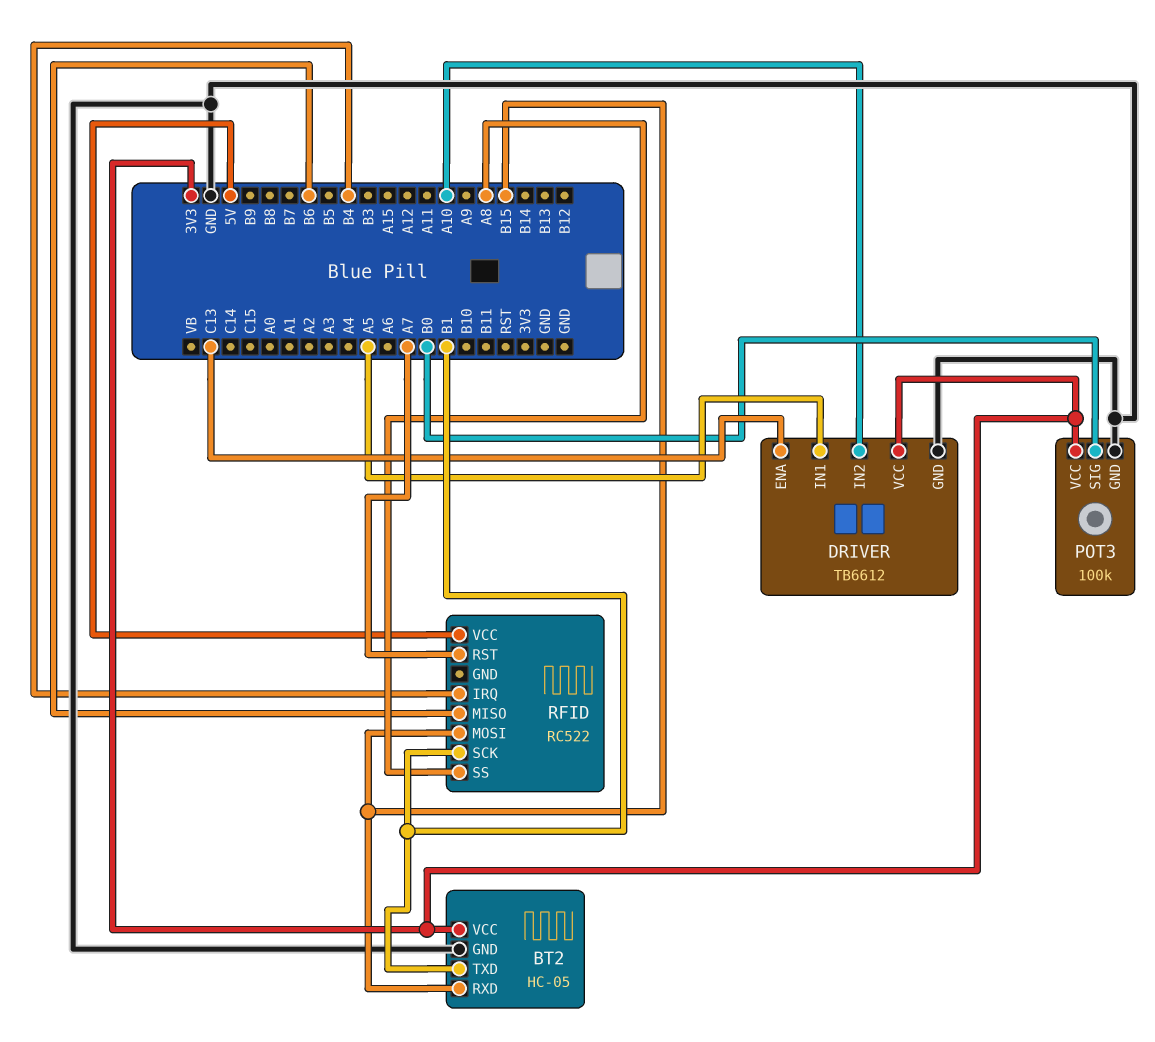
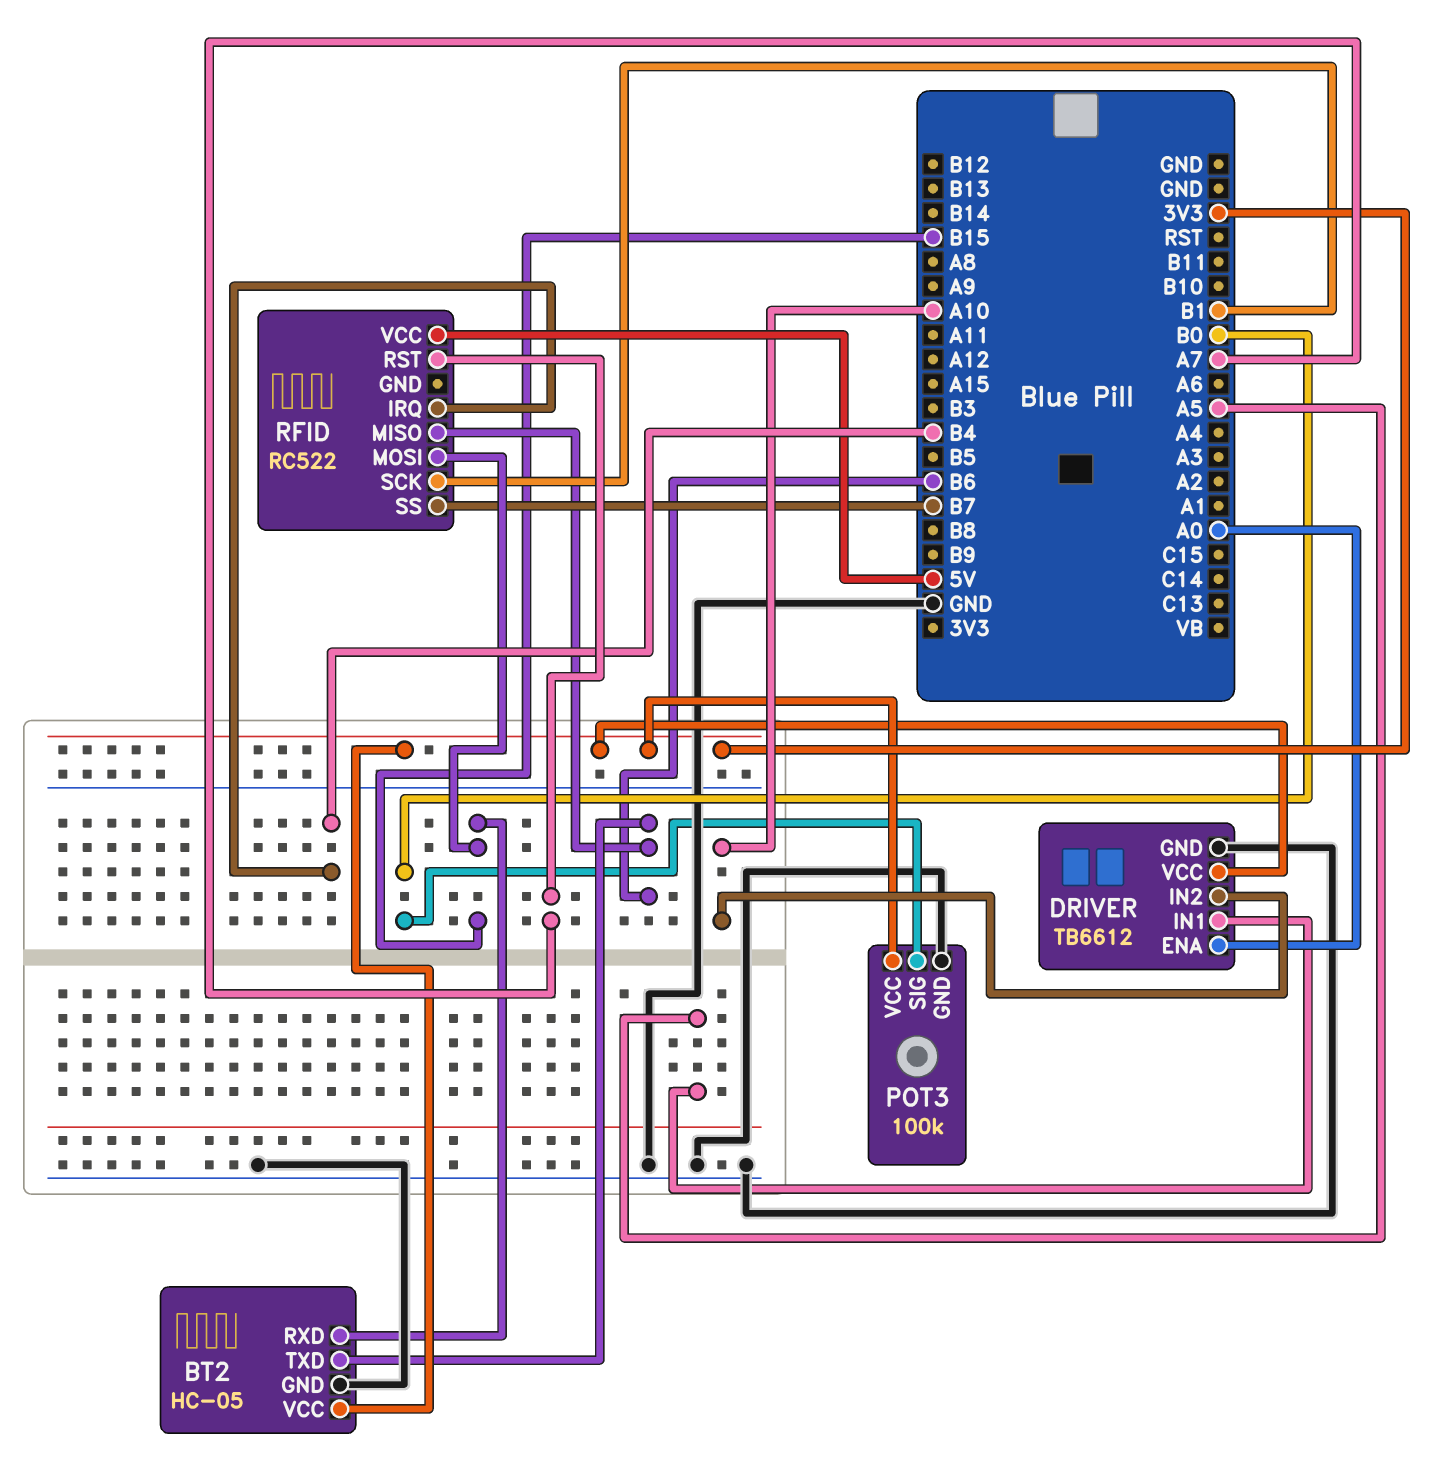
BT2 pin TXD: B1 -> B6
DRIVER pin ENA: C13 -> A0
RFID pin SS: A8 -> B7

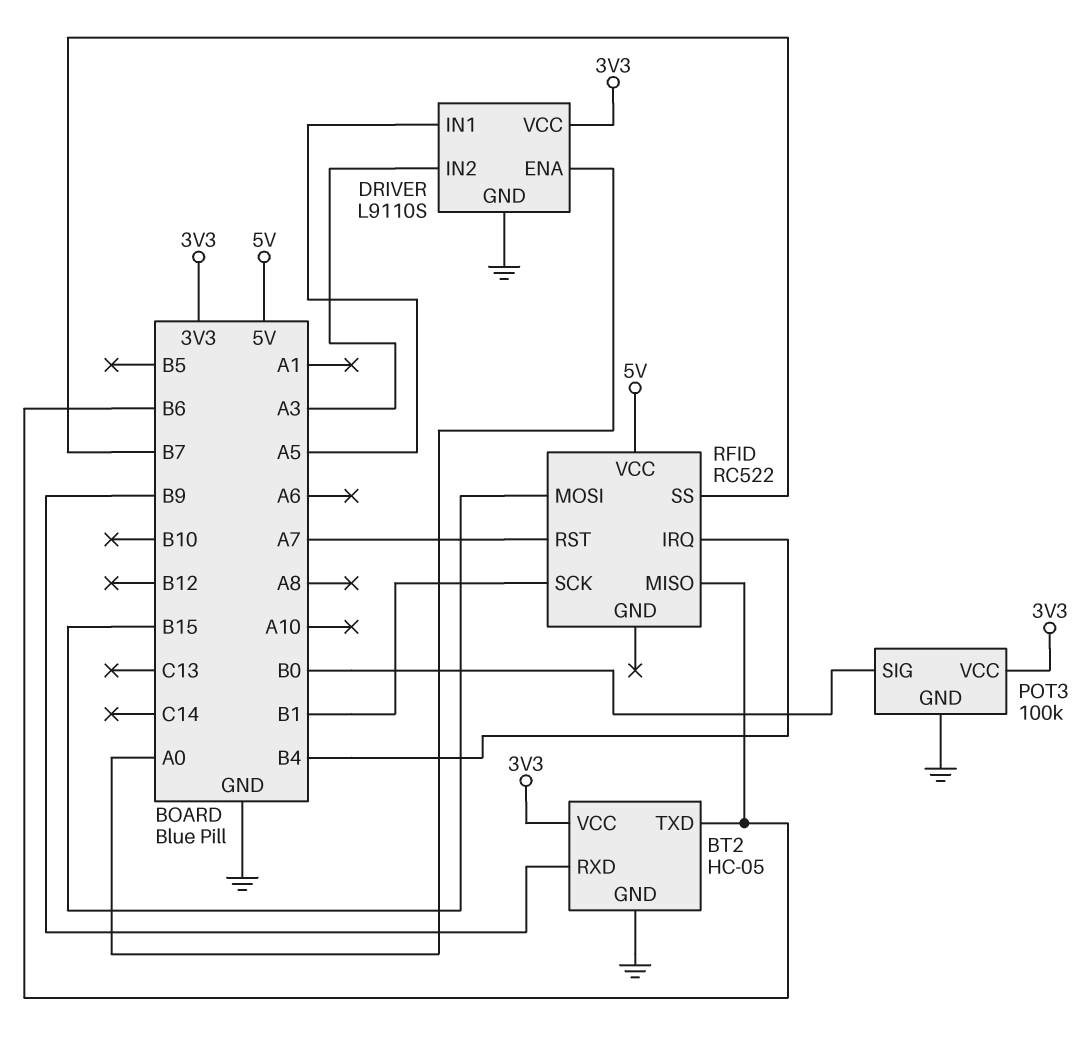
BT2 pin RXD: B15 -> B9
DRIVER: TB6612 -> L9110S
DRIVER pin IN2: A10 -> A3

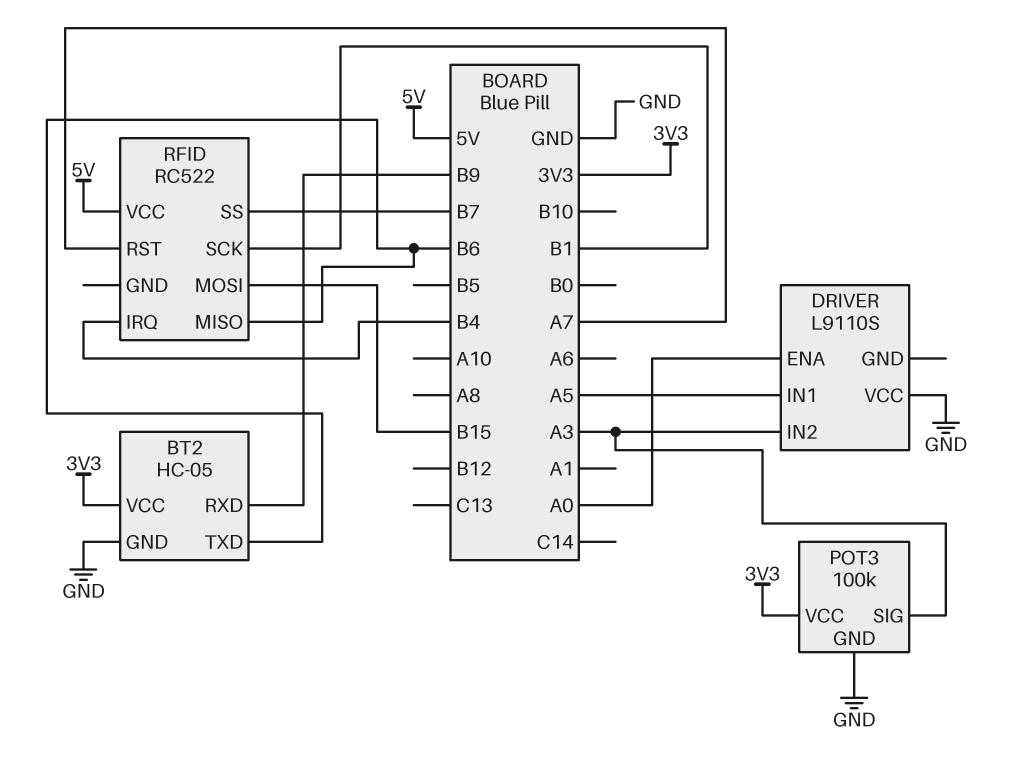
DRIVER pin GND: GND -> none
DRIVER pin VCC: 3V3 -> GND
POT3 pin SIG: B0 -> A3

